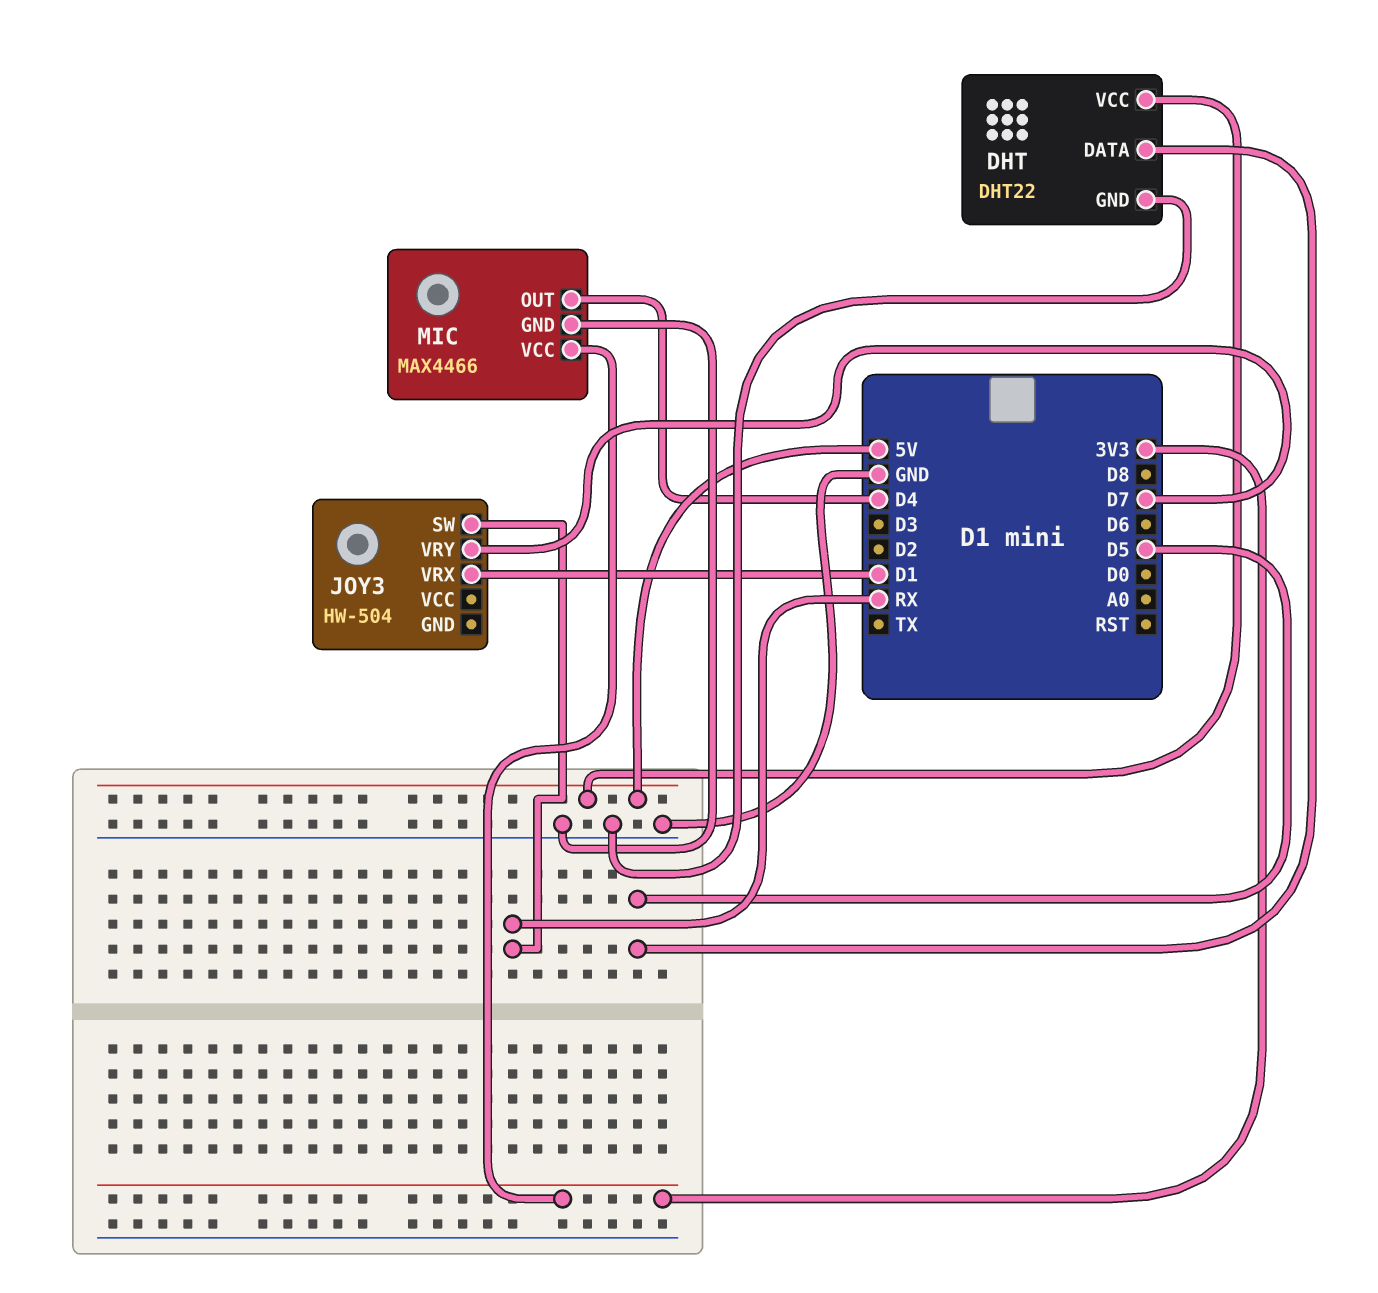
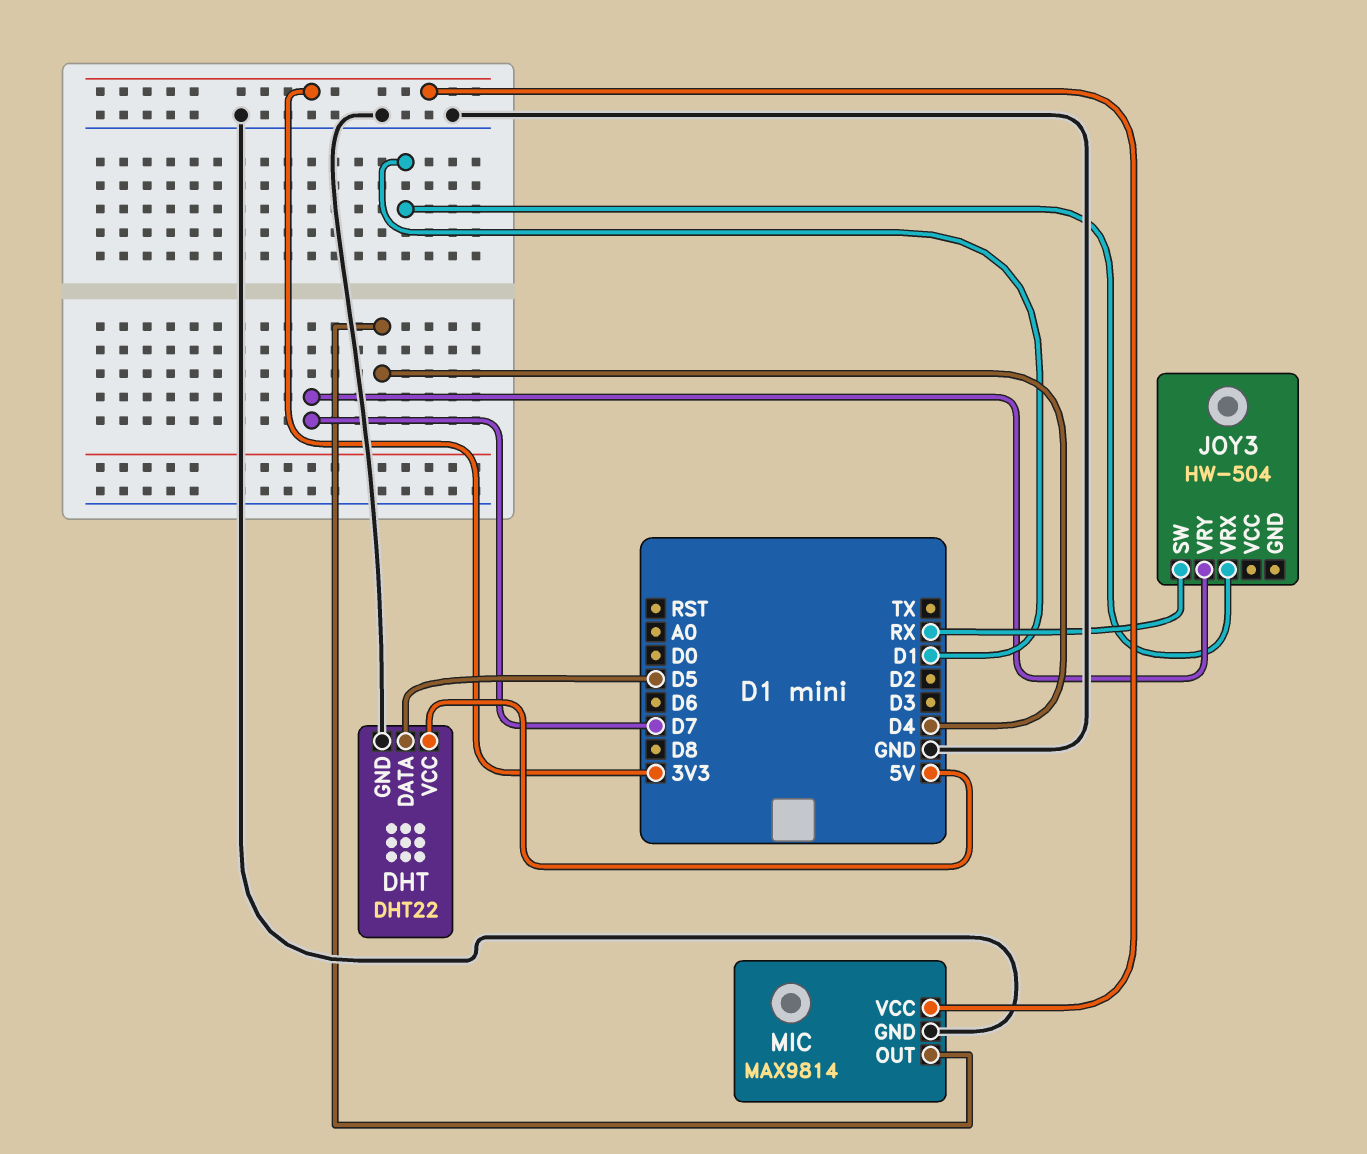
MIC: MAX4466 -> MAX9814

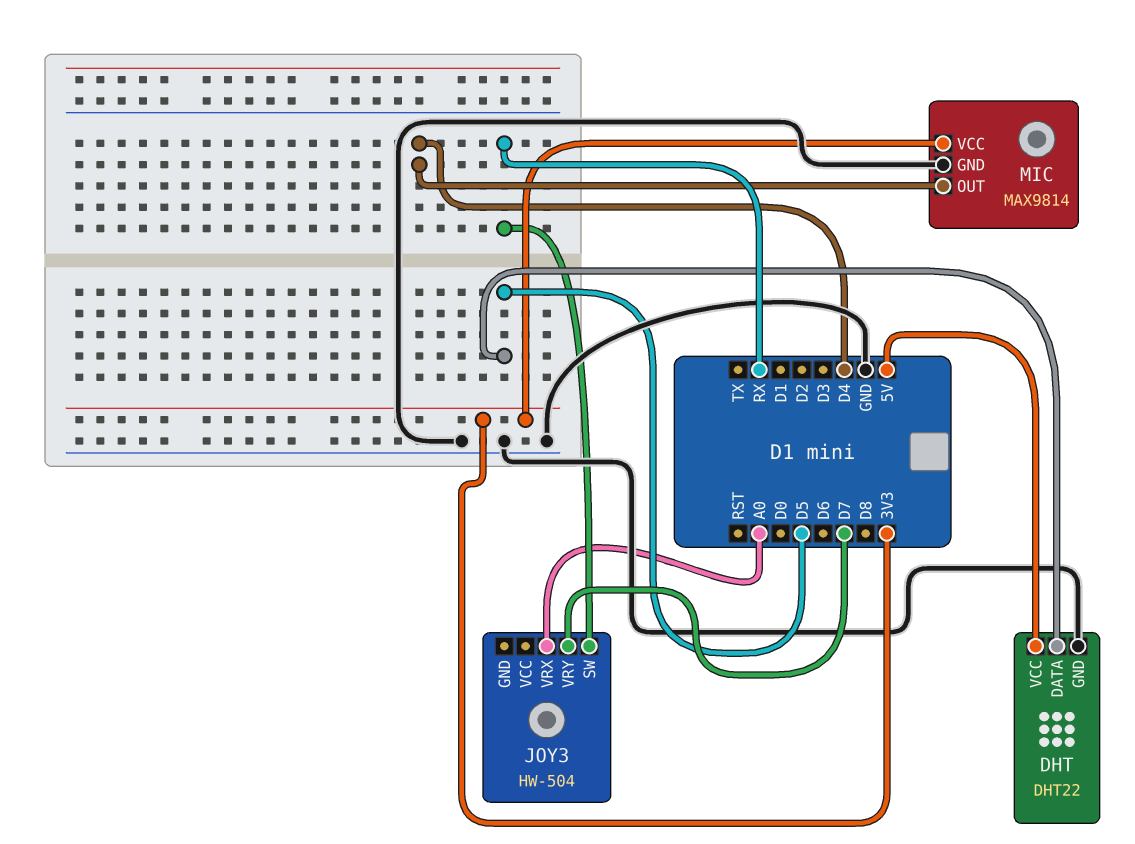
JOY3 pin VRX: D1 -> A0

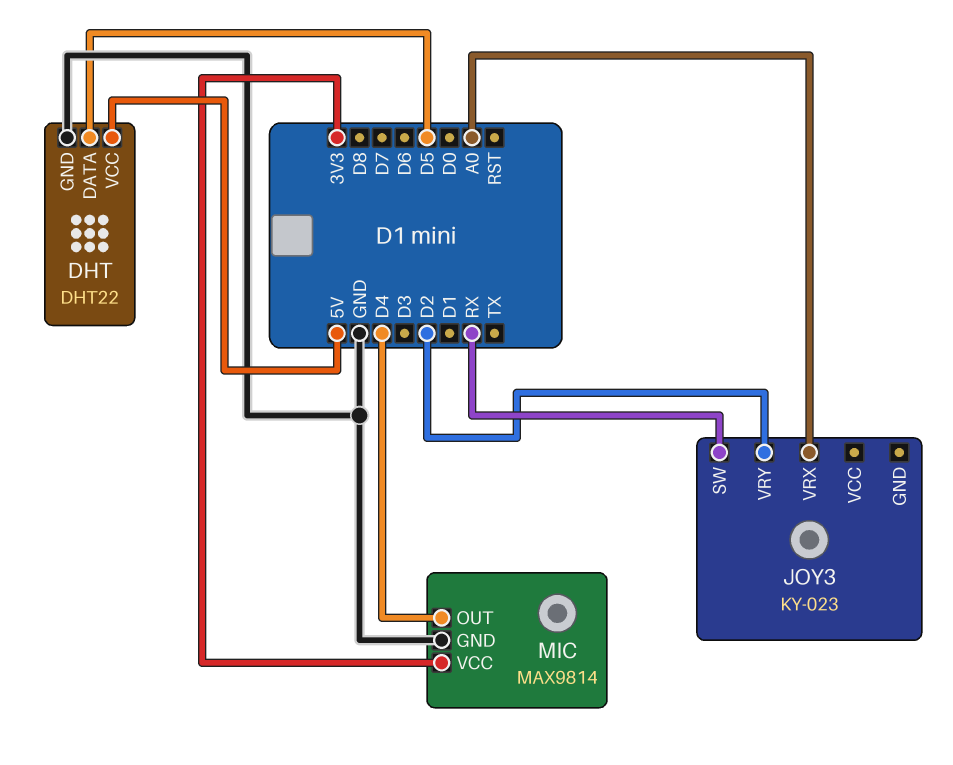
JOY3: HW-504 -> KY-023
JOY3 pin VRY: D7 -> D2

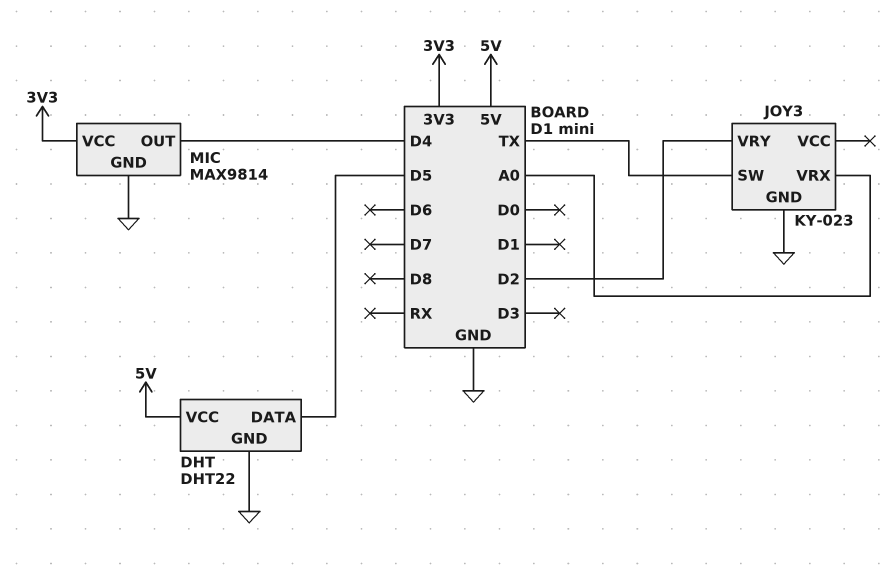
JOY3 pin GND: none -> GND
JOY3 pin SW: RX -> TX

